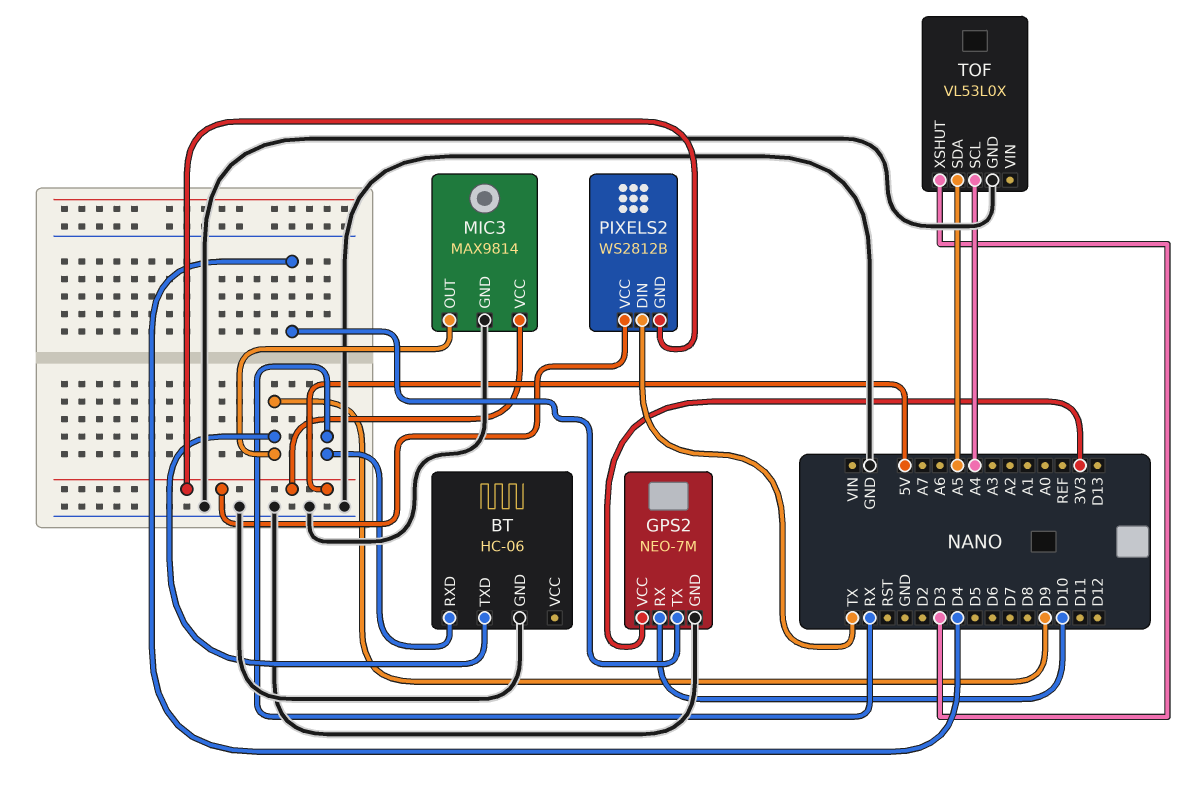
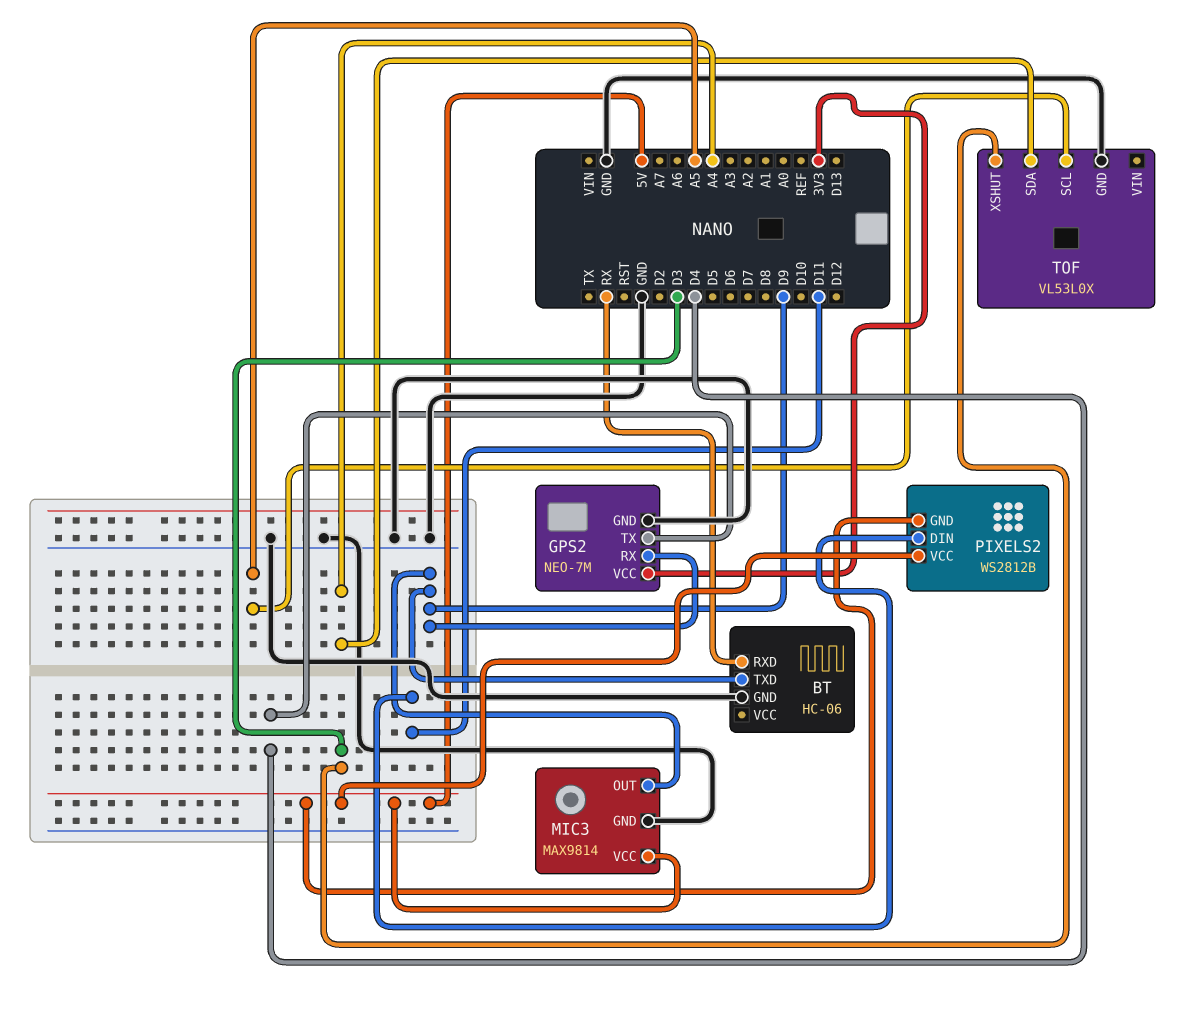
GPS2 pin RX: D10 -> D9
PIXELS2 pin DIN: TX -> D11
TOF pin SCL: A4 -> A5
TOF pin SDA: A5 -> A4

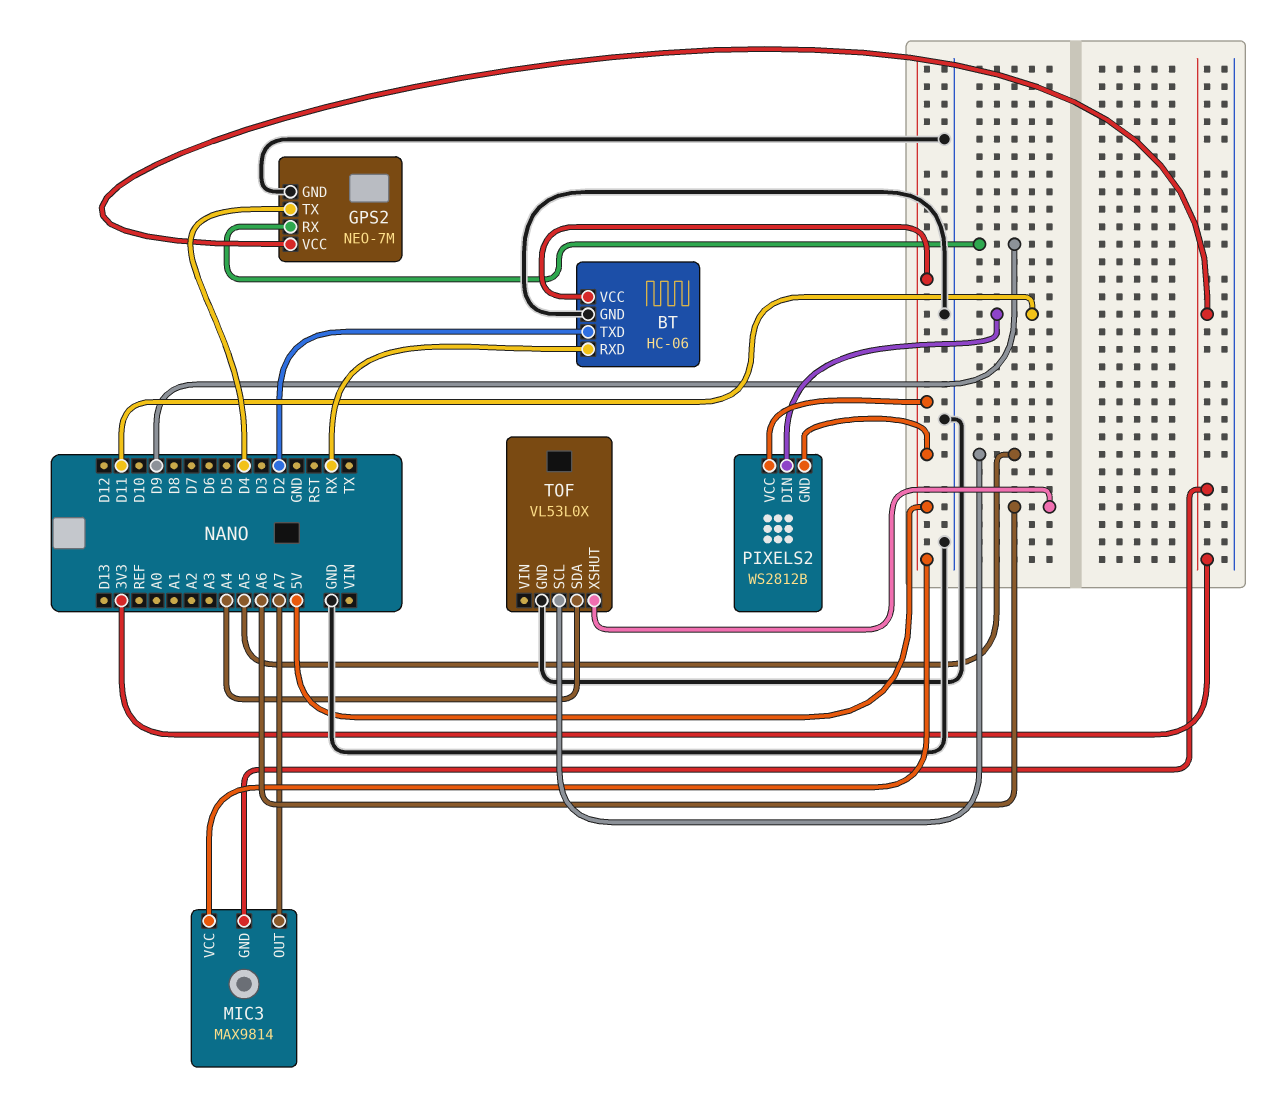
BT pin TXD: D9 -> D2
BT pin VCC: none -> 5V
MIC3 pin GND: GND -> 3V3
MIC3 pin OUT: D9 -> A7
TOF pin XSHUT: D3 -> A6

